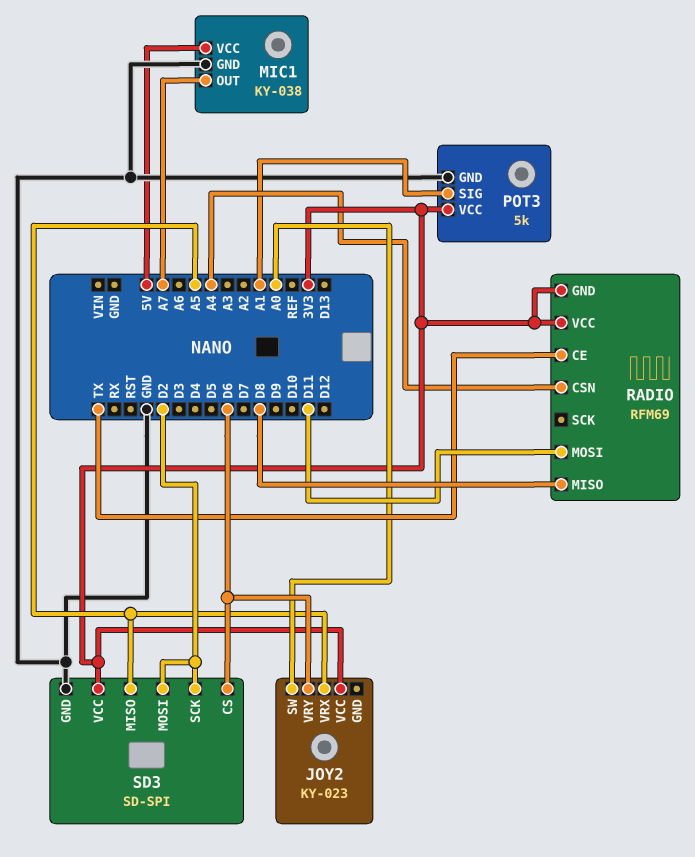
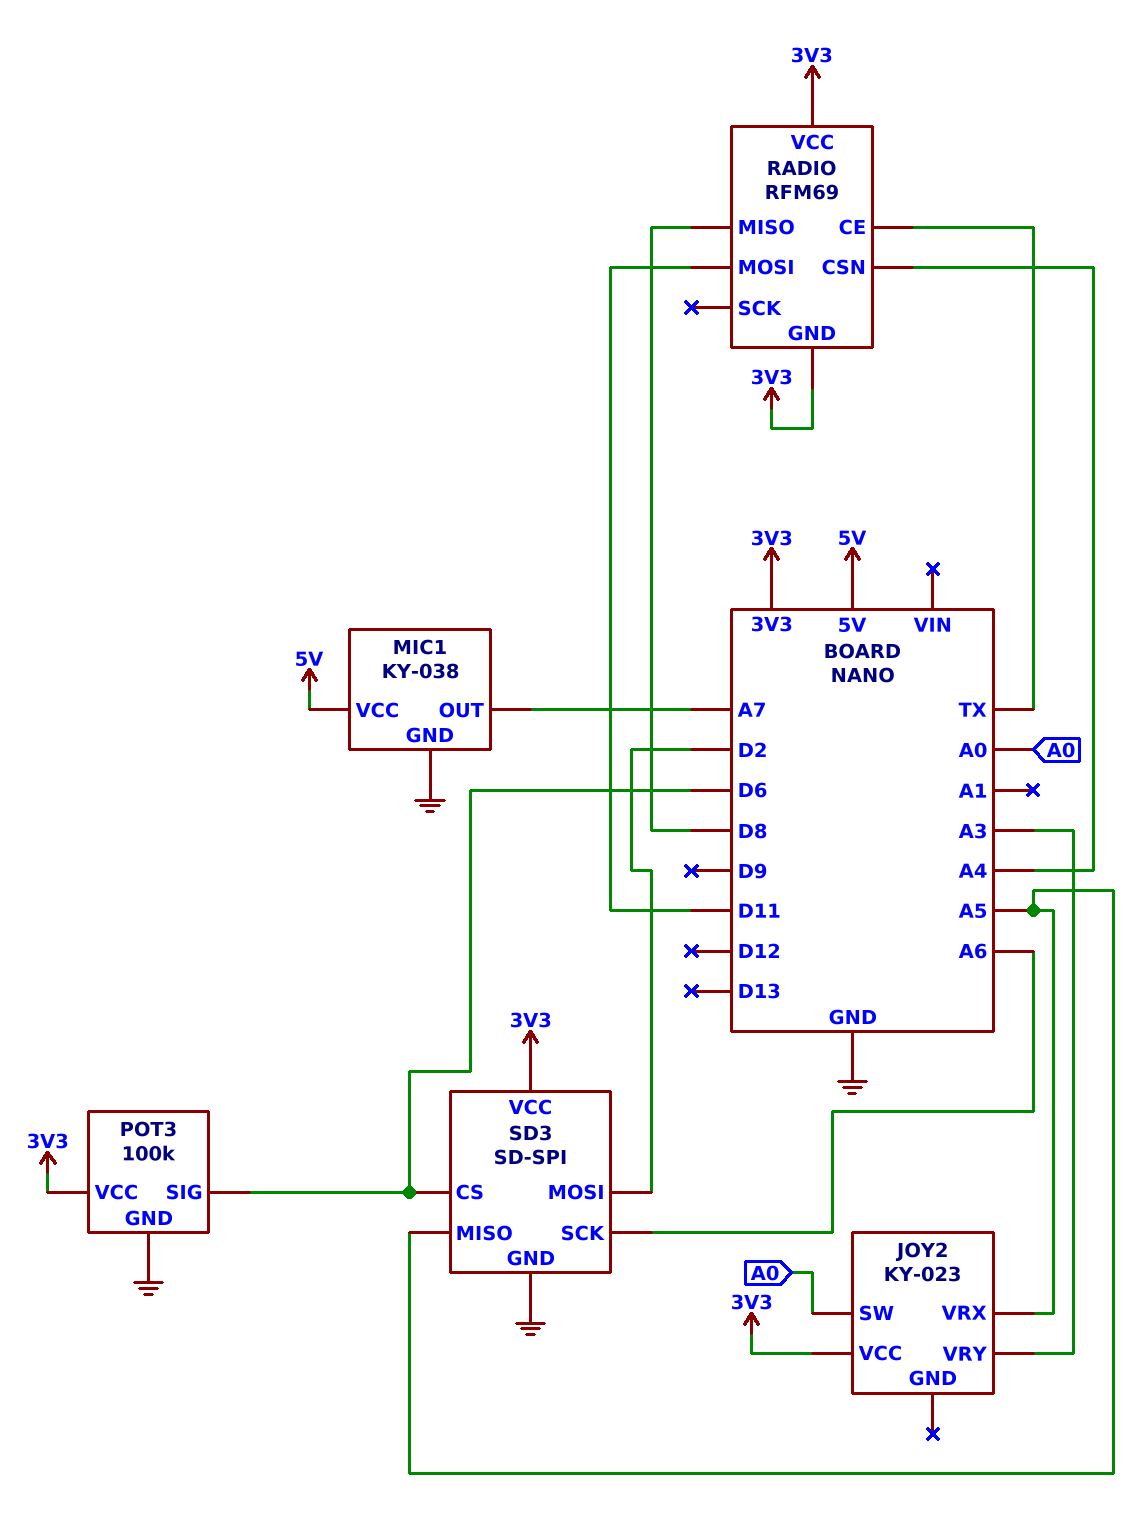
JOY2 pin VRY: D6 -> A3
POT3: 5k -> 100k
POT3 pin SIG: A1 -> D6
SD3 pin SCK: D2 -> A6

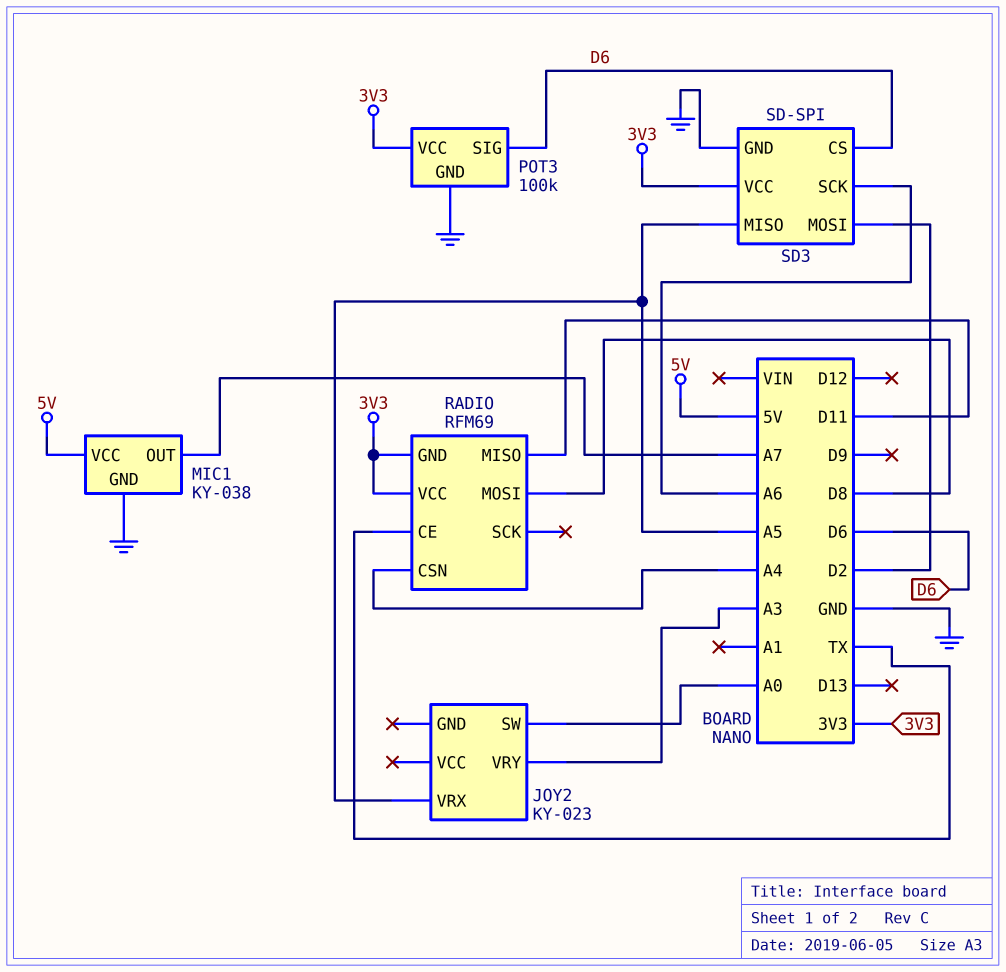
JOY2 pin VCC: 3V3 -> none
RADIO pin MISO: D8 -> D11
RADIO pin MOSI: D11 -> D8

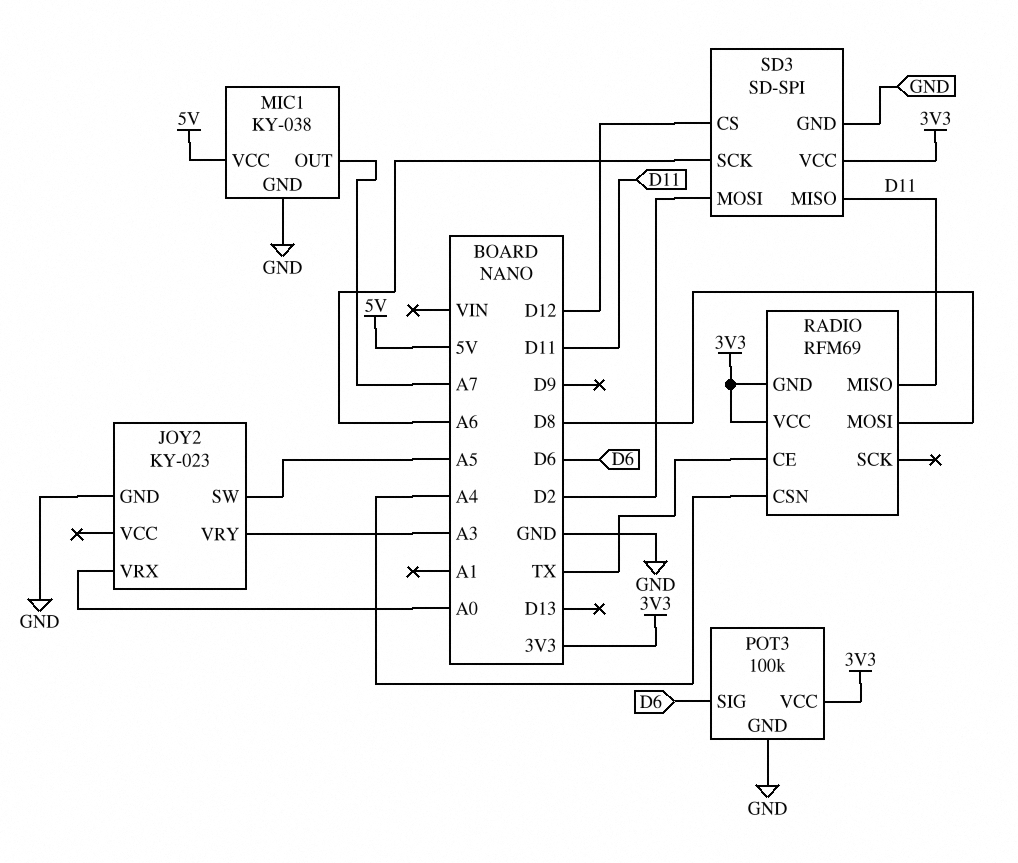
JOY2 pin GND: none -> GND
JOY2 pin SW: A0 -> A5
JOY2 pin VRX: A5 -> A0
SD3 pin CS: D6 -> D12
SD3 pin MISO: A5 -> D11

